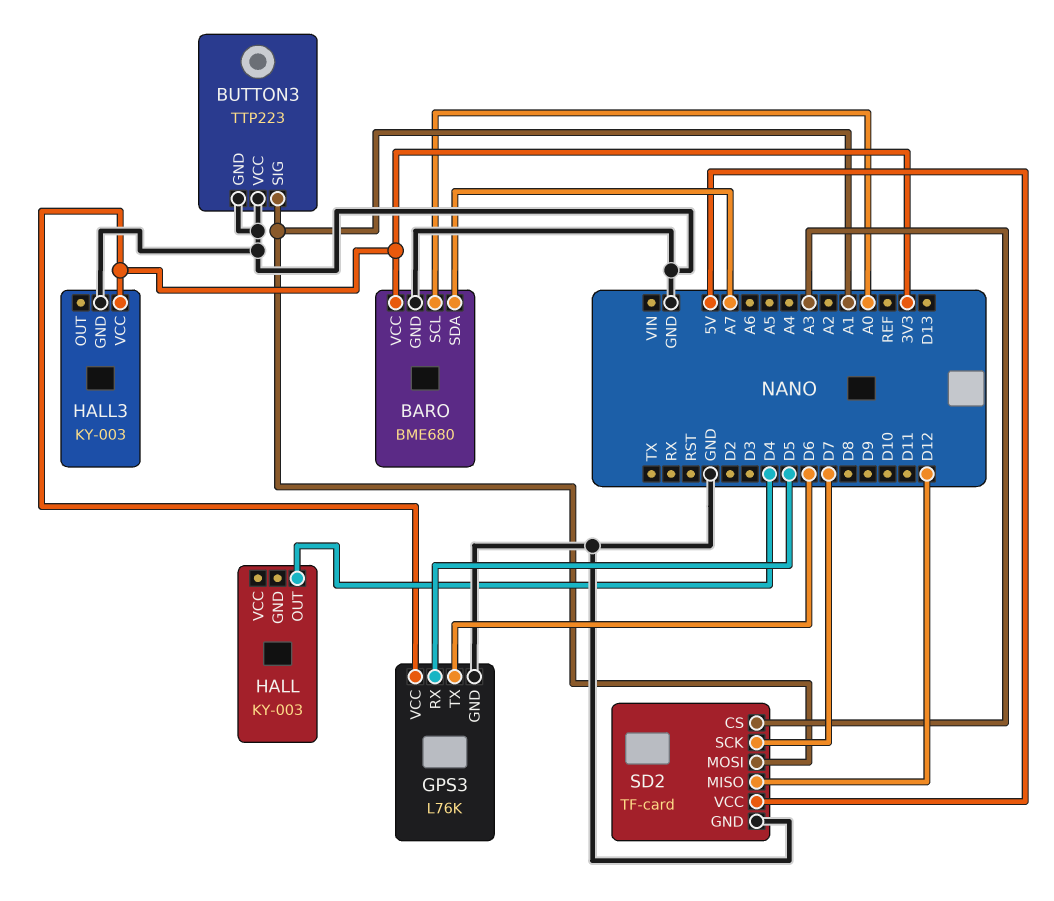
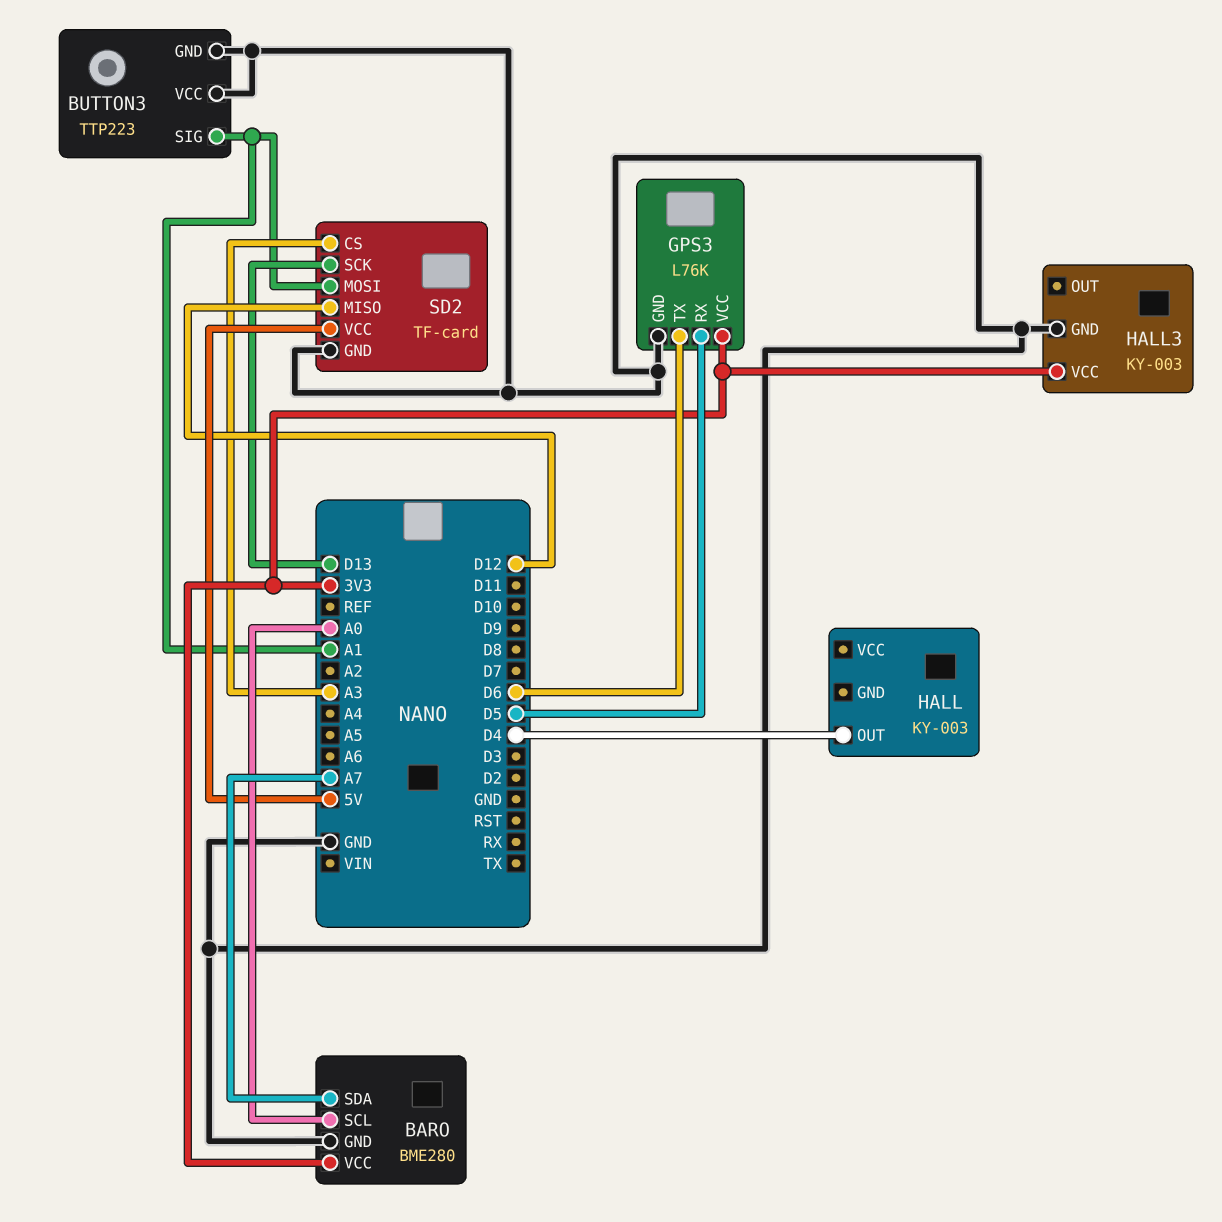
BARO: BME680 -> BME280
SD2 pin SCK: D7 -> D13

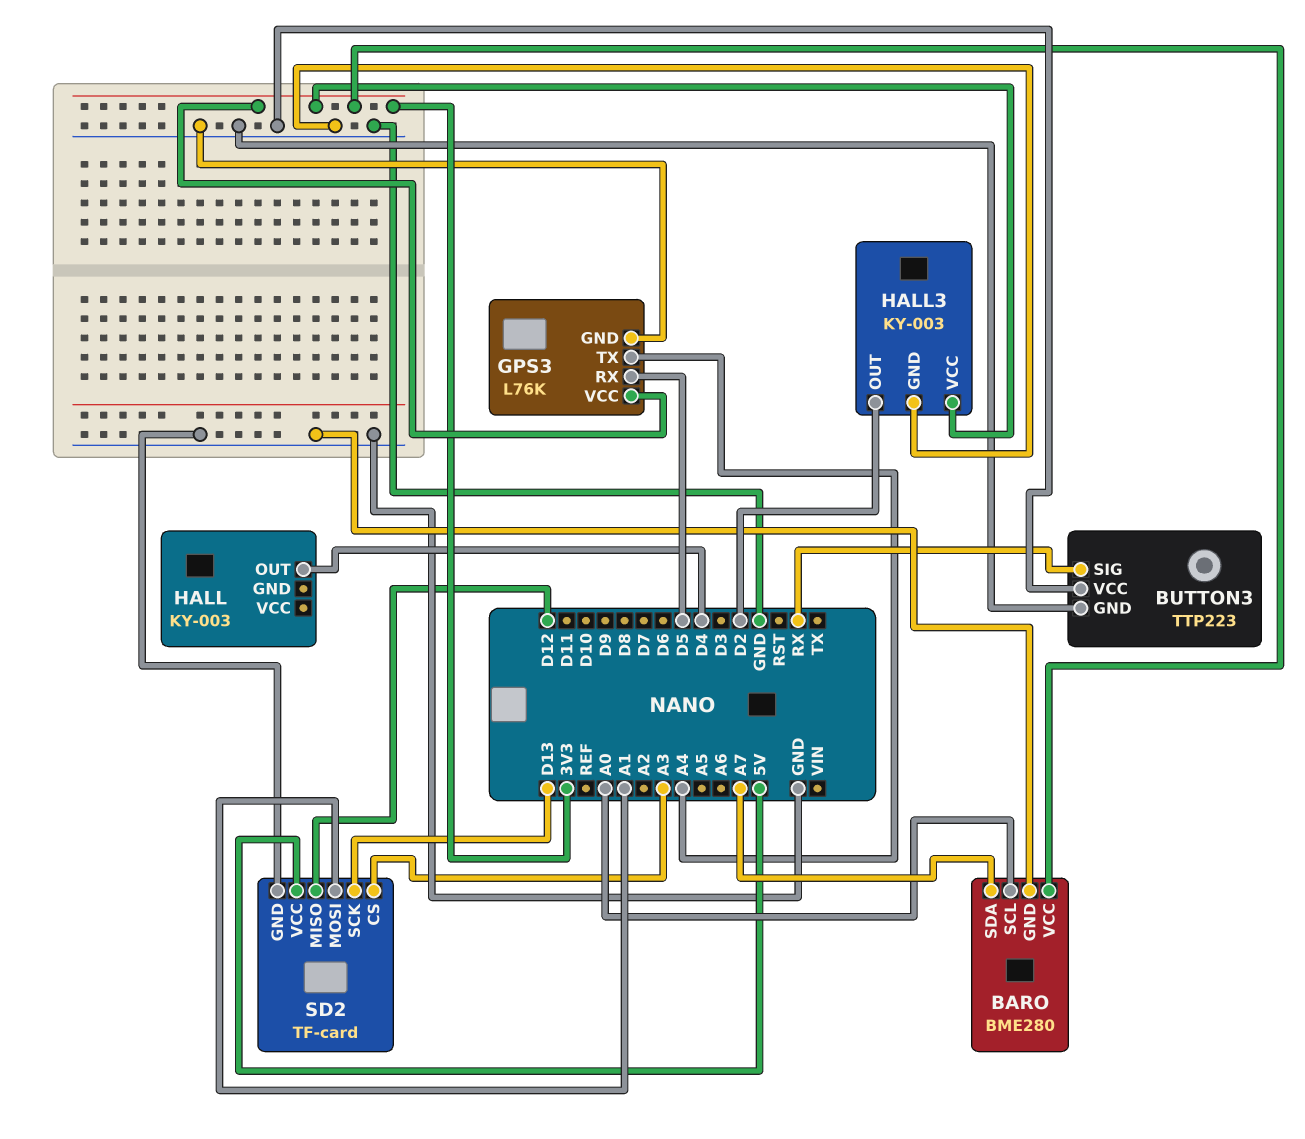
BUTTON3 pin SIG: A1 -> RX
GPS3 pin TX: D6 -> A4
HALL3 pin OUT: none -> D2

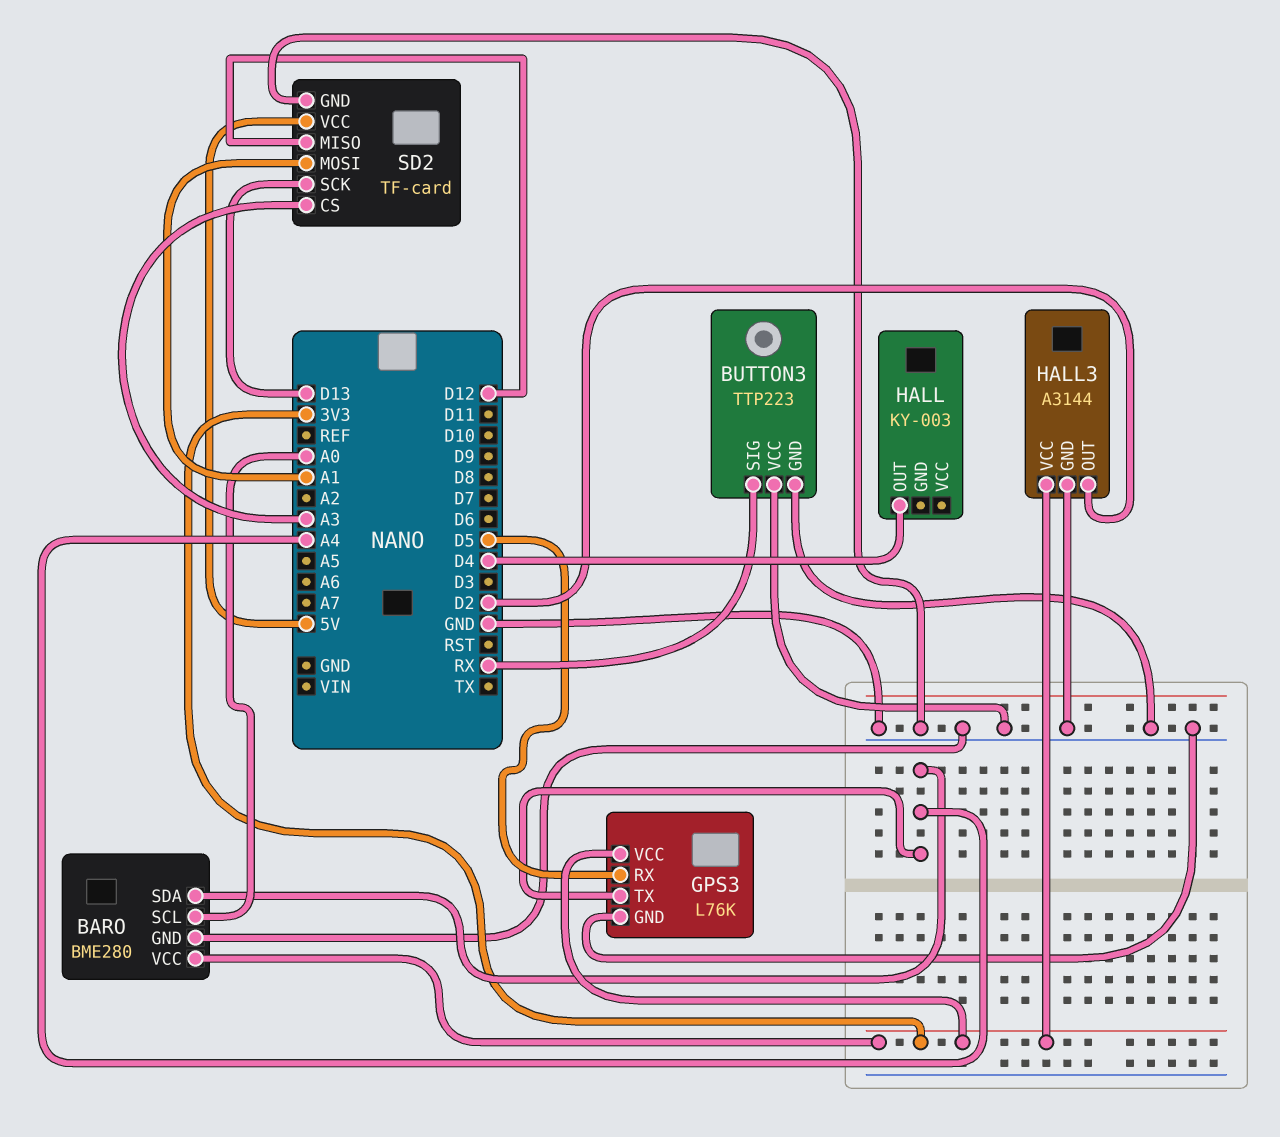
BARO pin SDA: A7 -> A4
HALL3: KY-003 -> A3144

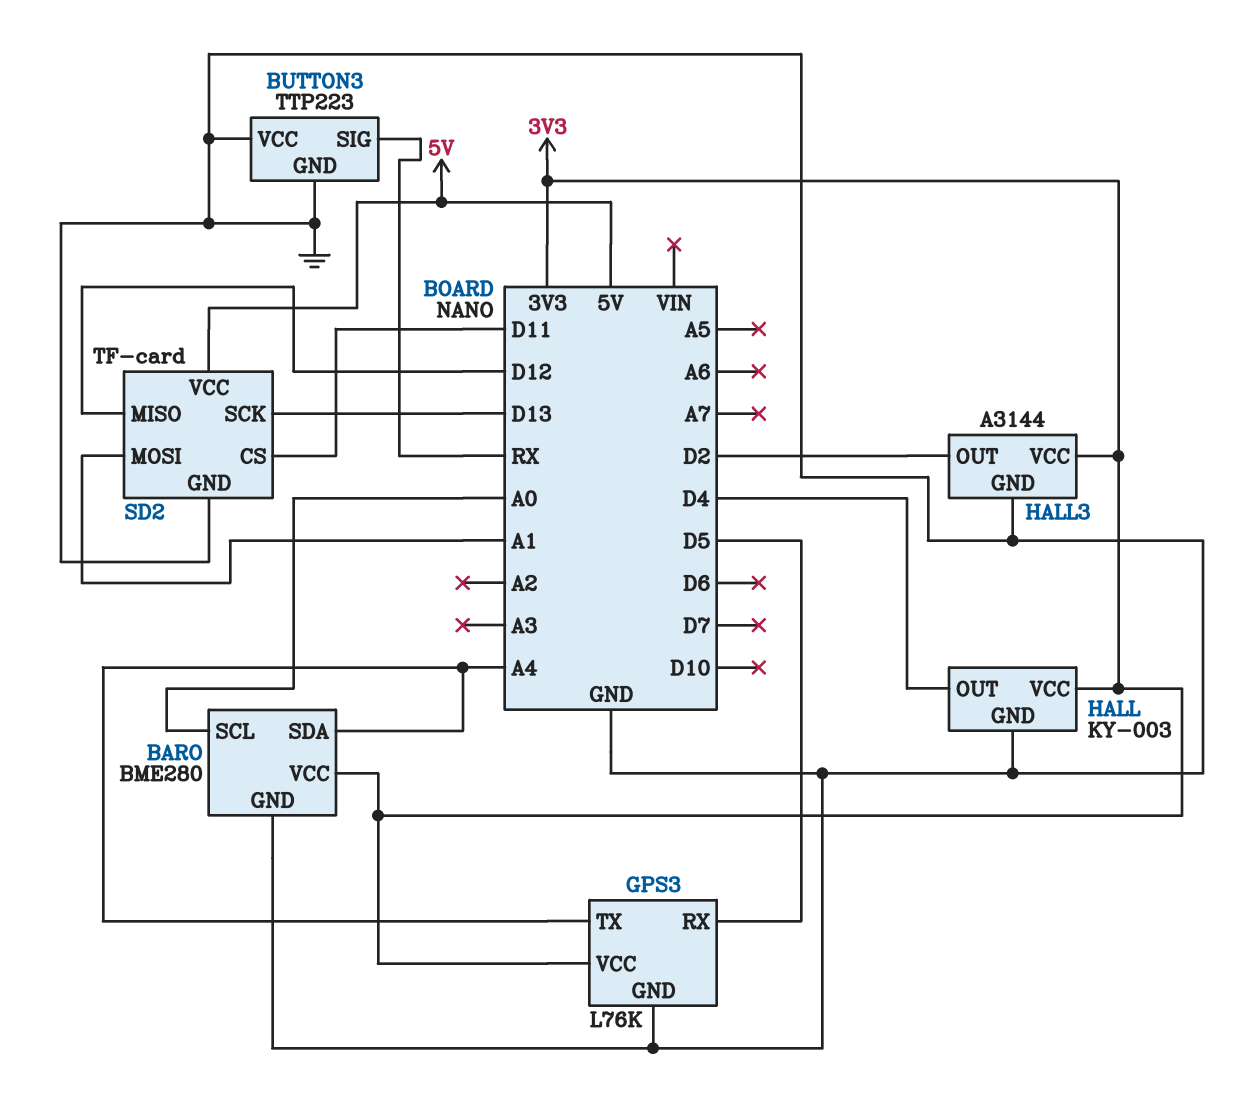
HALL pin GND: none -> GND
HALL pin VCC: none -> 3V3
SD2 pin CS: A3 -> D11

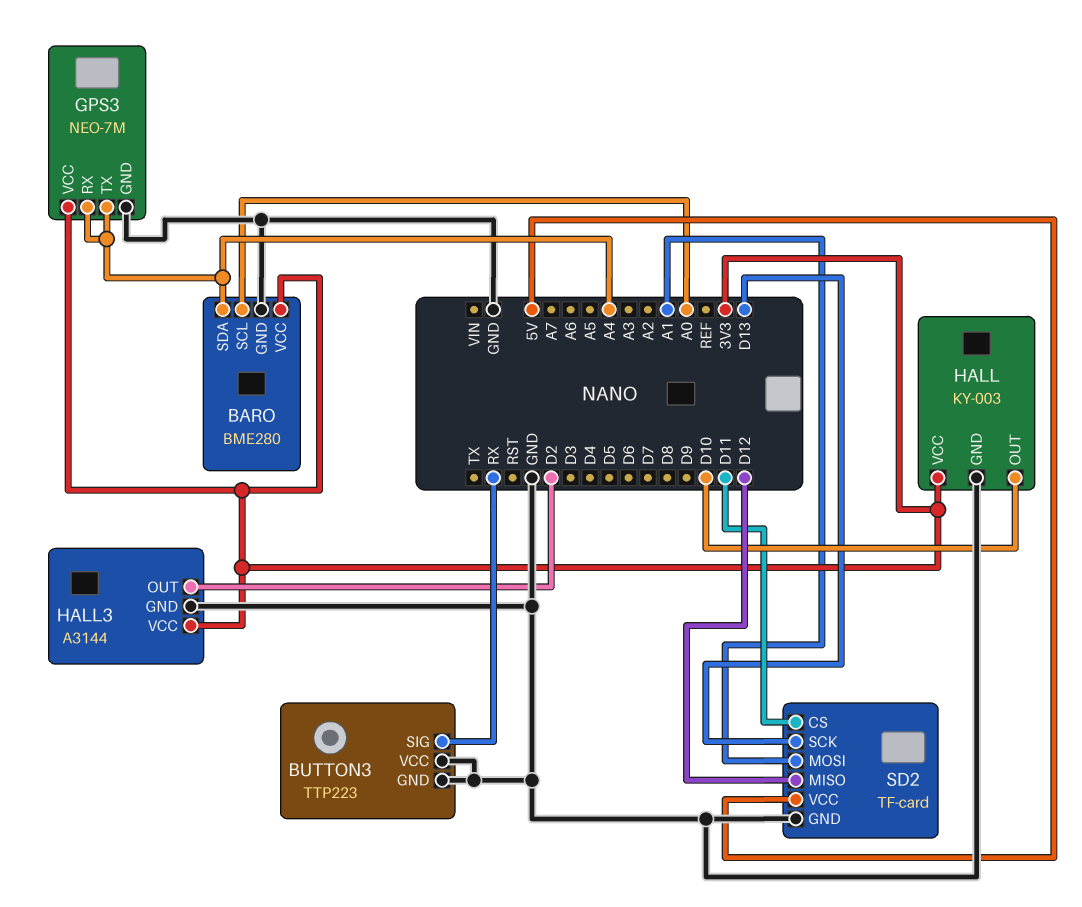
GPS3: L76K -> NEO-7M
GPS3 pin RX: D5 -> A4
HALL pin OUT: D4 -> D10

